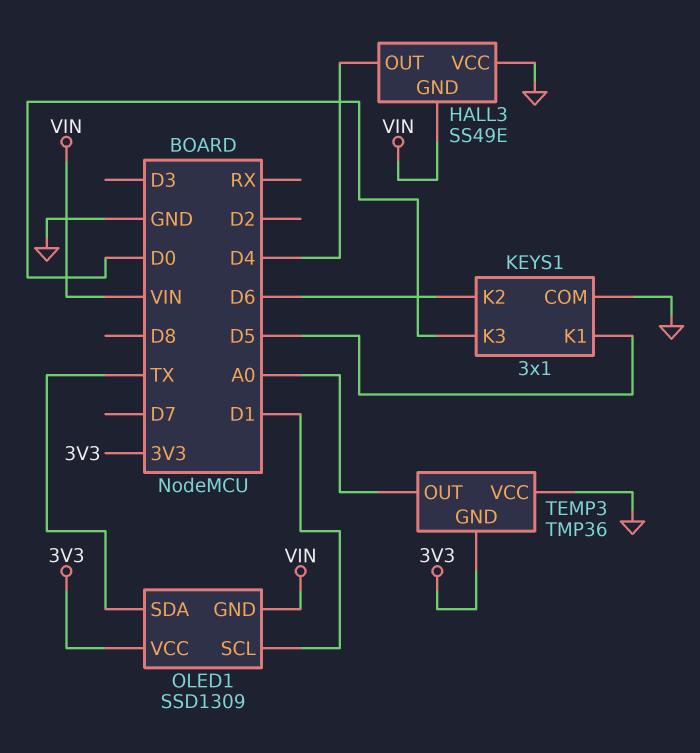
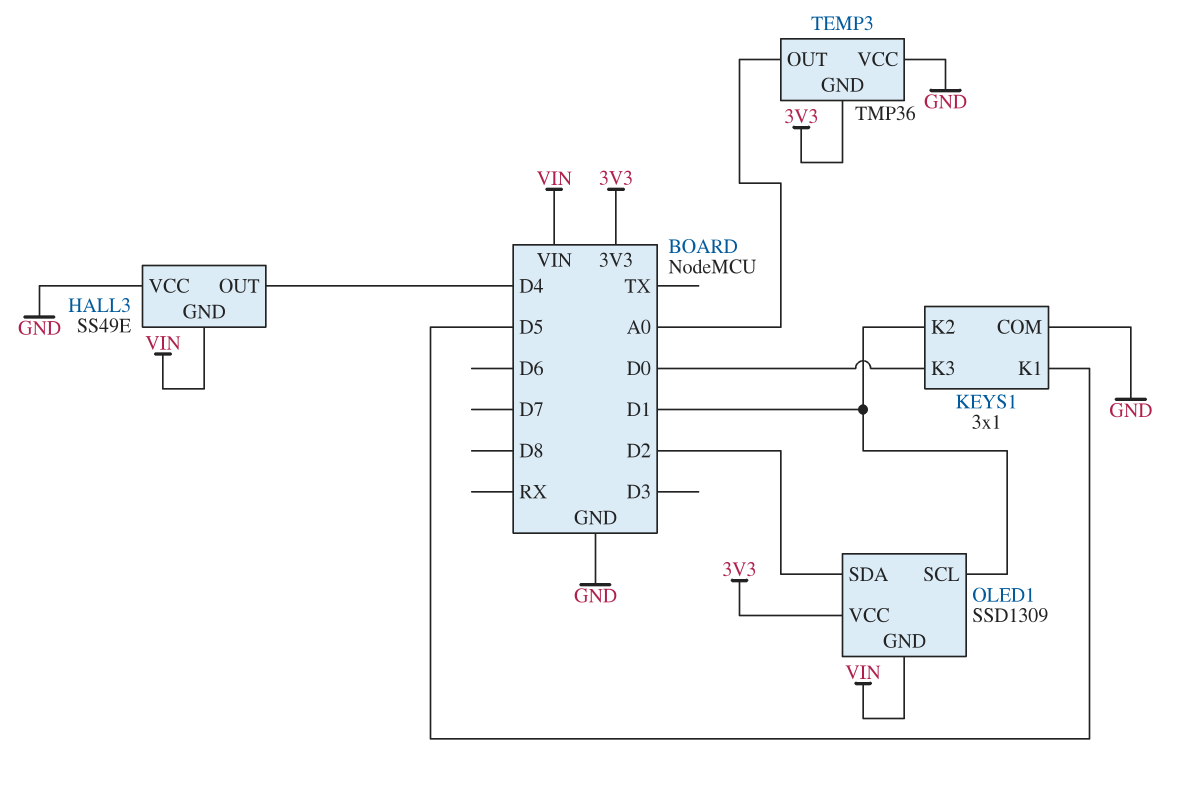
KEYS1 pin K2: D6 -> D1
OLED1 pin SDA: TX -> D2

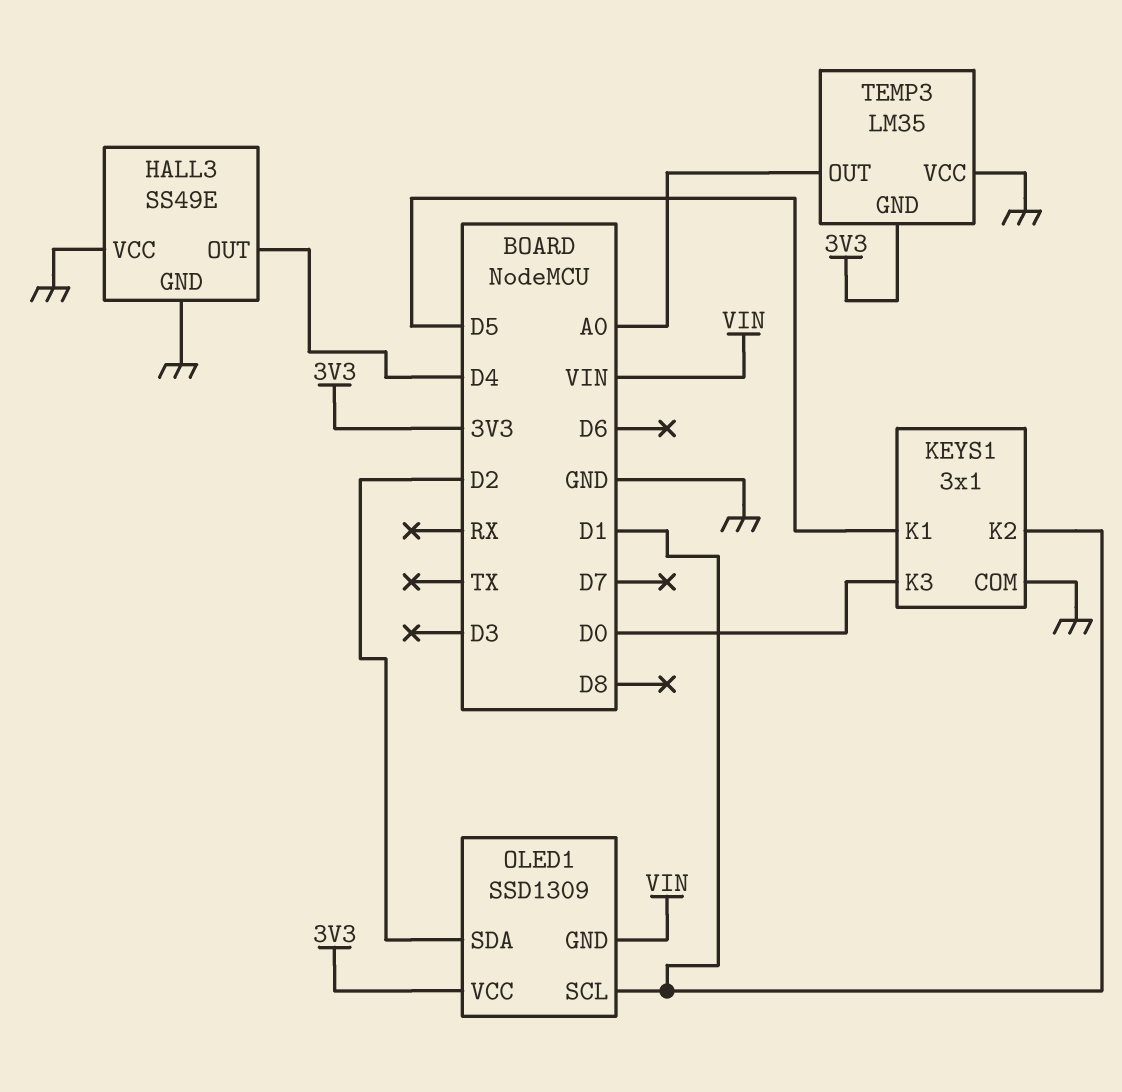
HALL3 pin GND: VIN -> GND
TEMP3: TMP36 -> LM35

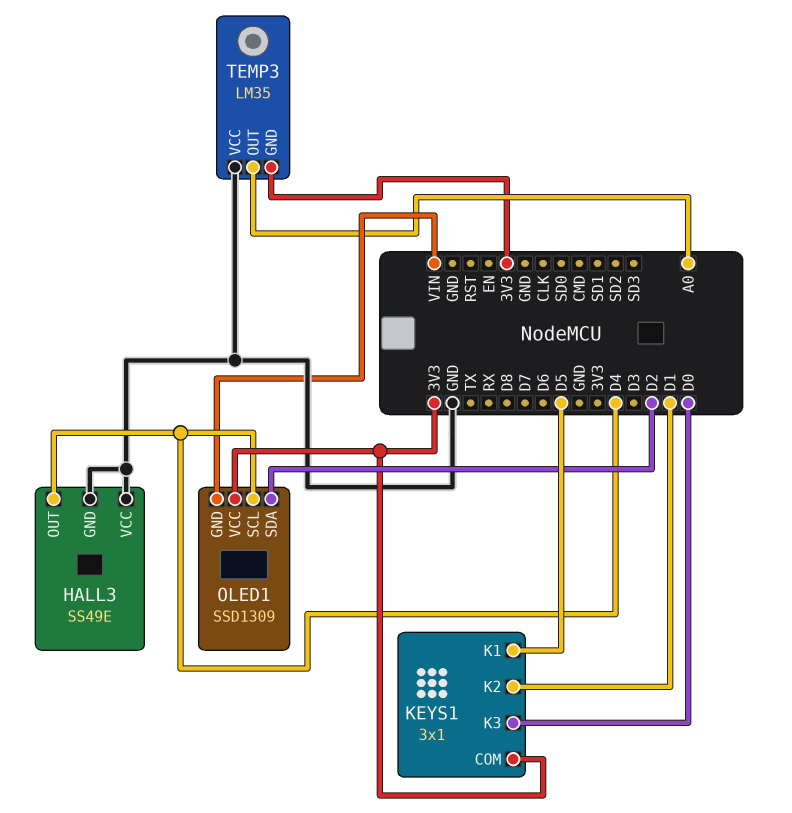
KEYS1 pin COM: GND -> 3V3
OLED1 pin SCL: D1 -> D4

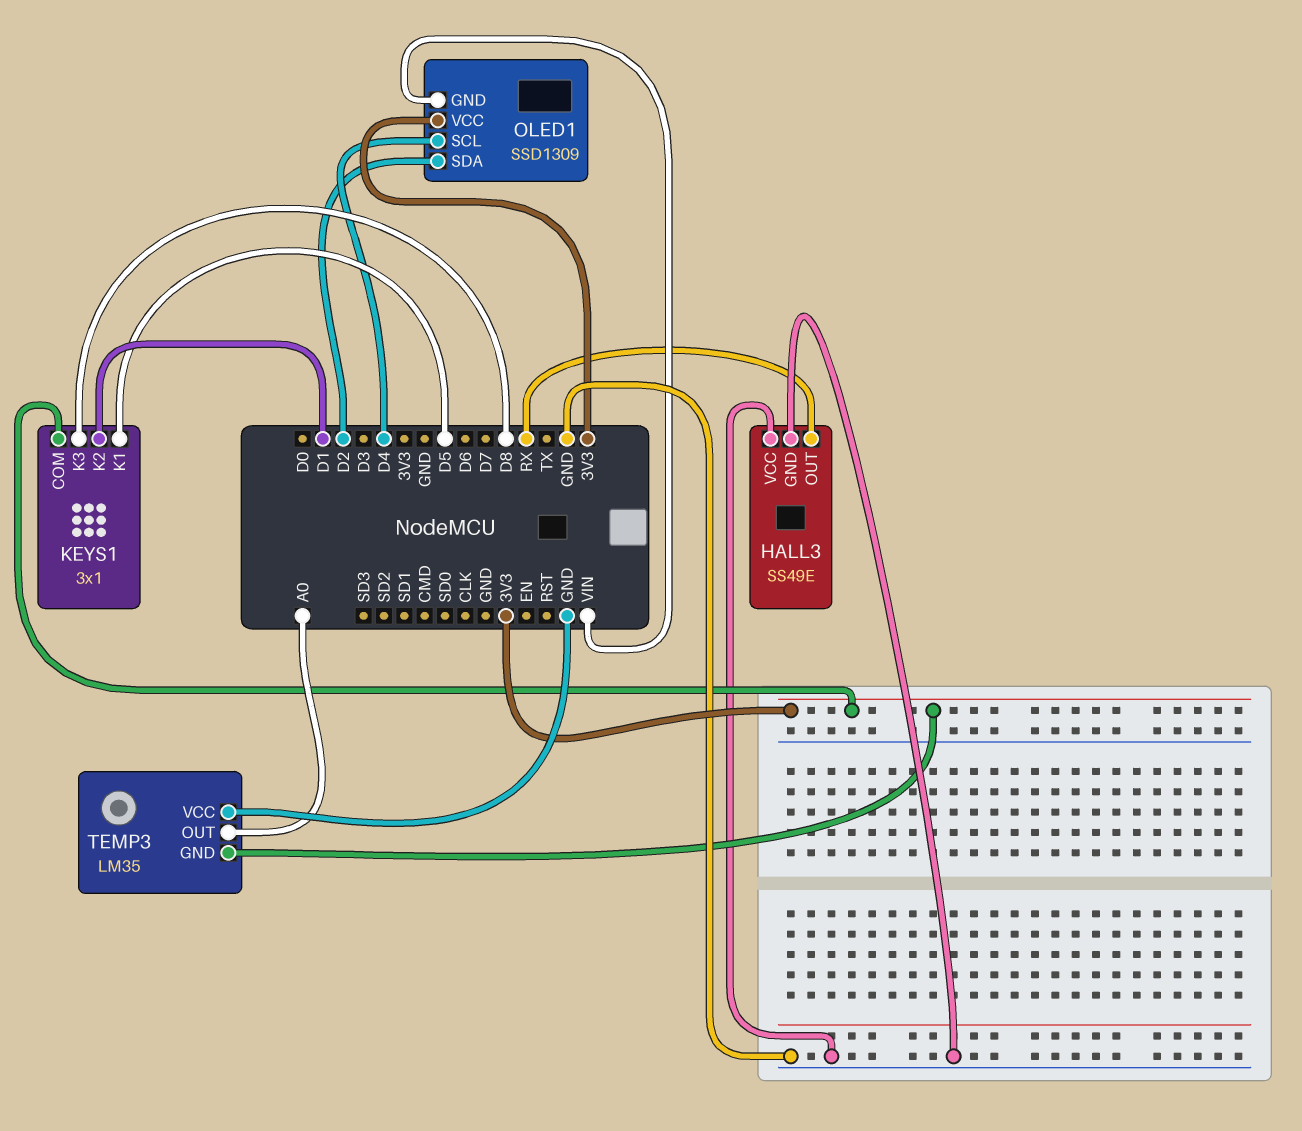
HALL3 pin OUT: D4 -> RX
KEYS1 pin K3: D0 -> D8

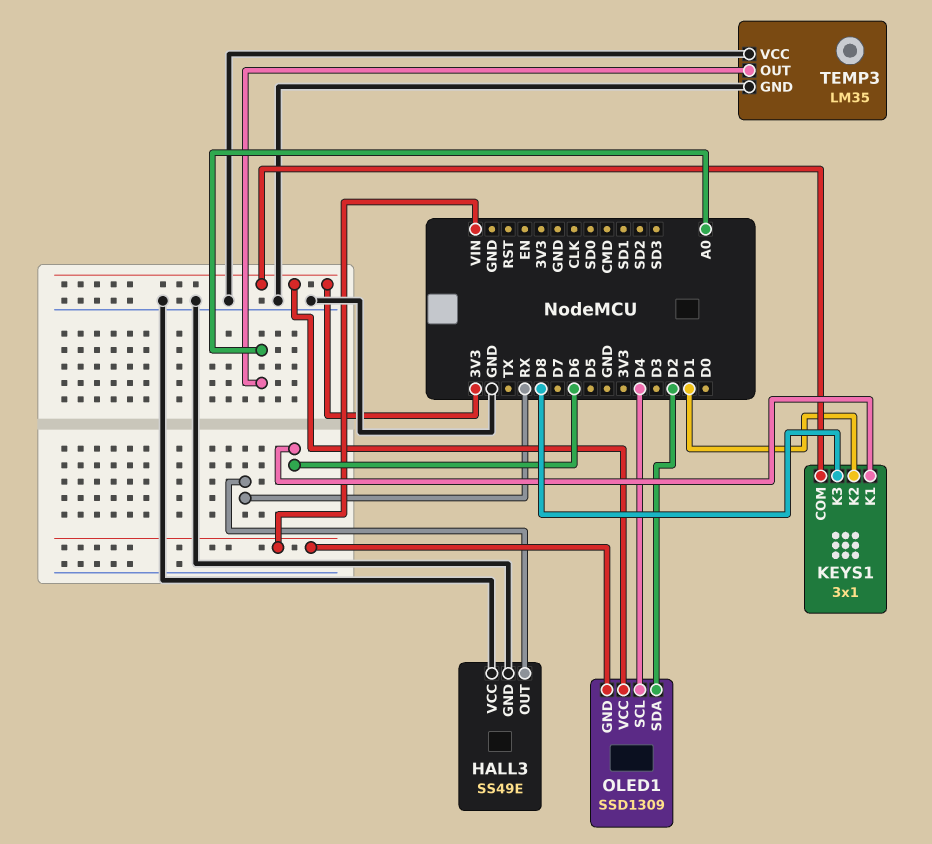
KEYS1 pin K1: D5 -> D6
TEMP3 pin GND: 3V3 -> GND

